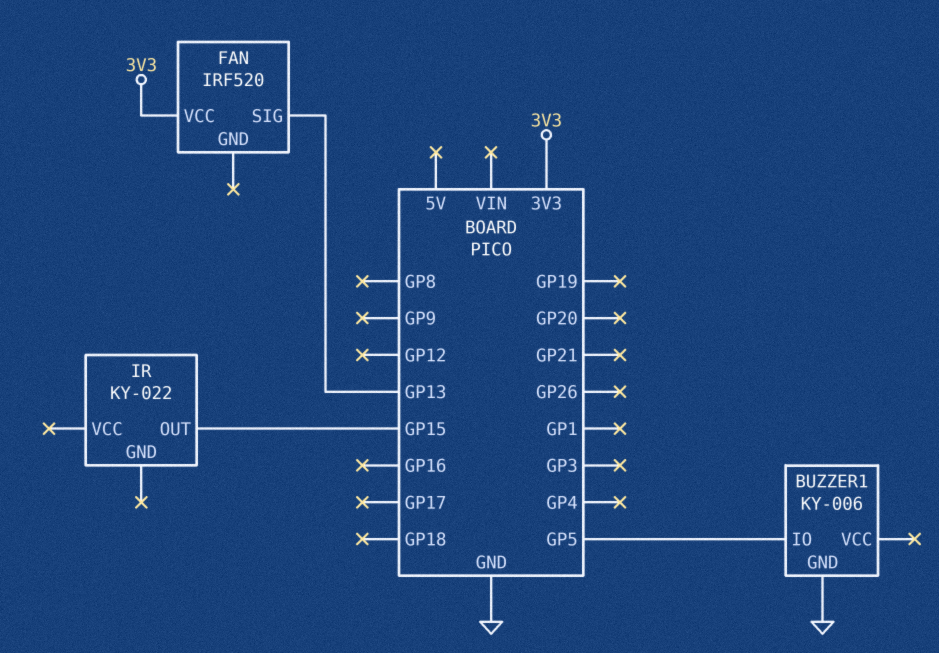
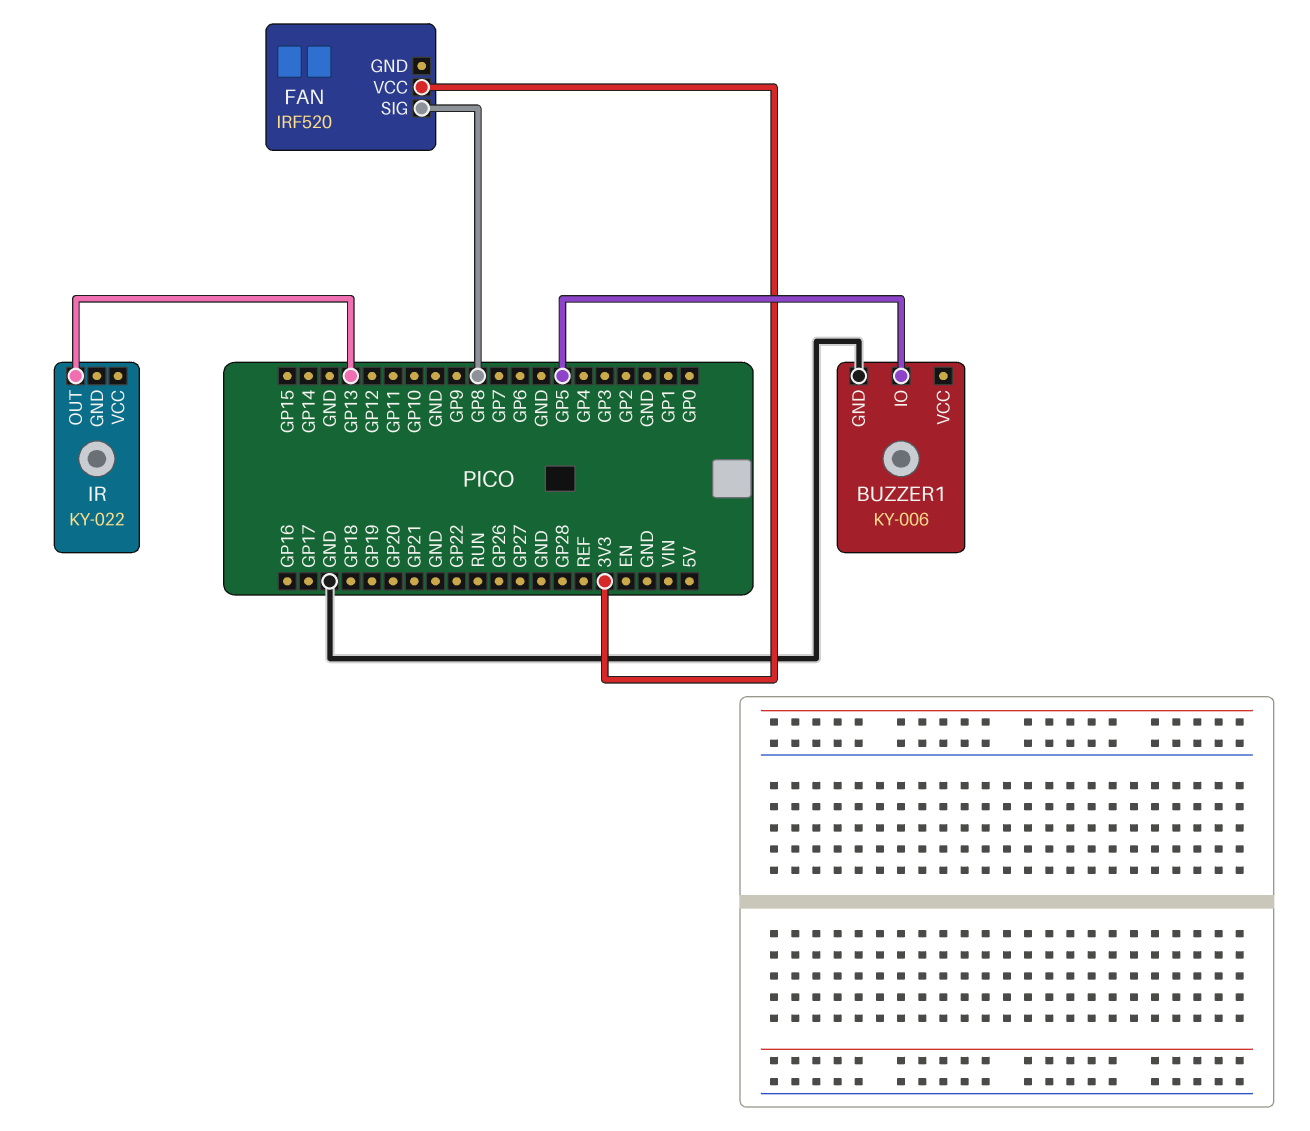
FAN pin SIG: GP13 -> GP8
IR pin OUT: GP15 -> GP13

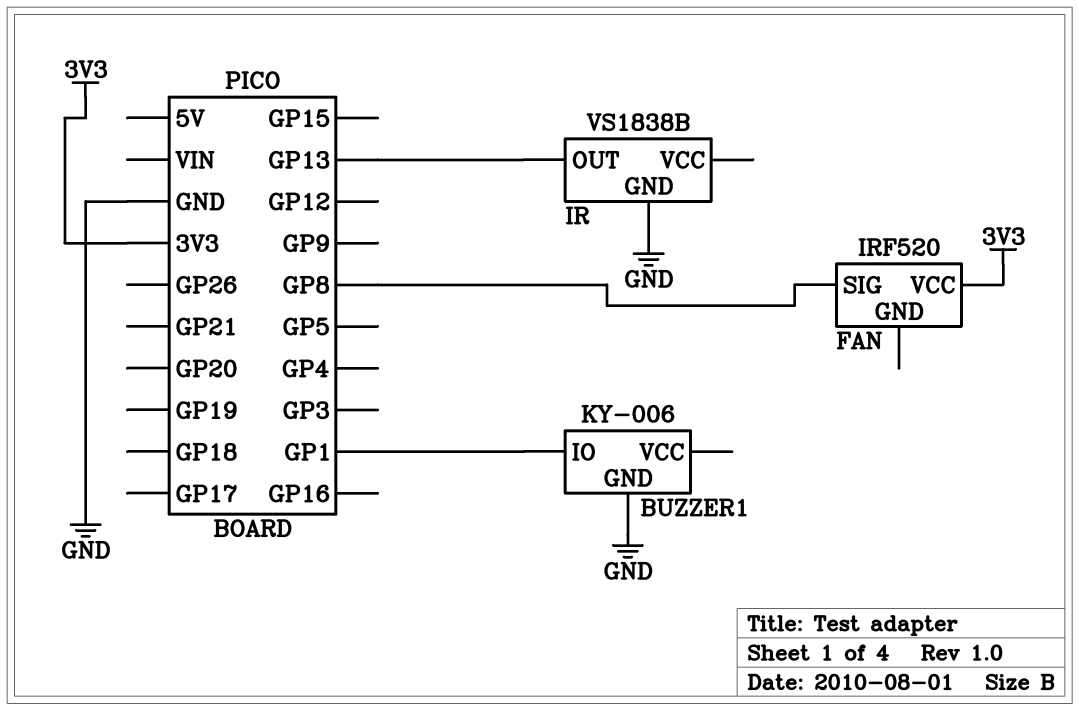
BUZZER1 pin IO: GP5 -> GP1
IR: KY-022 -> VS1838B
IR pin GND: none -> GND

